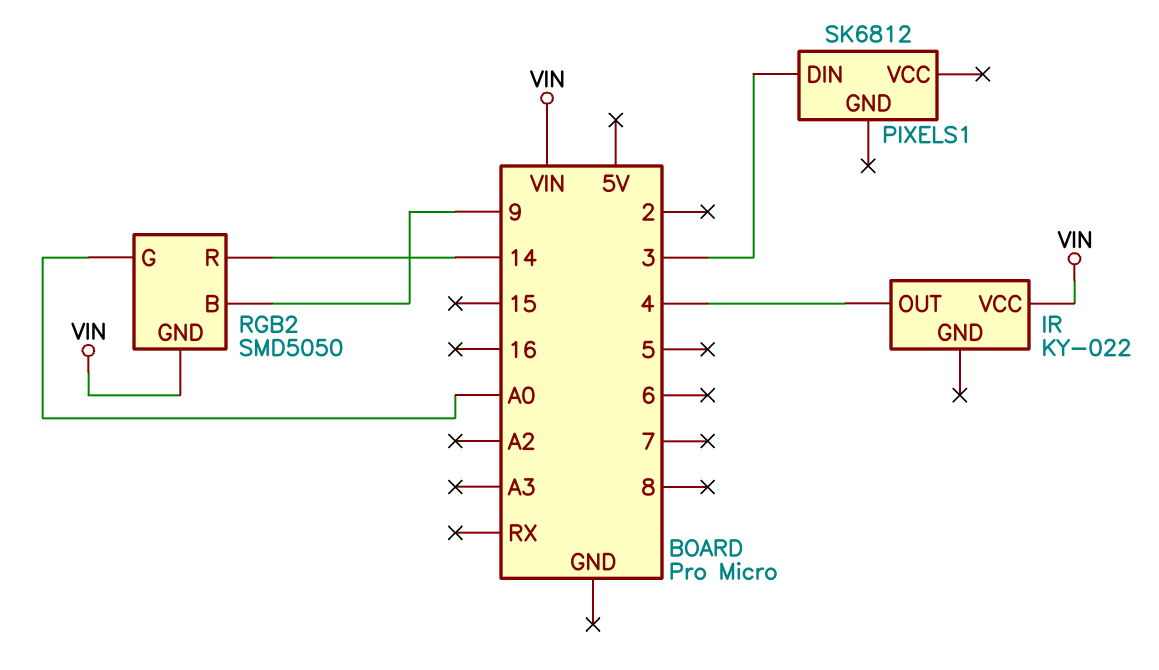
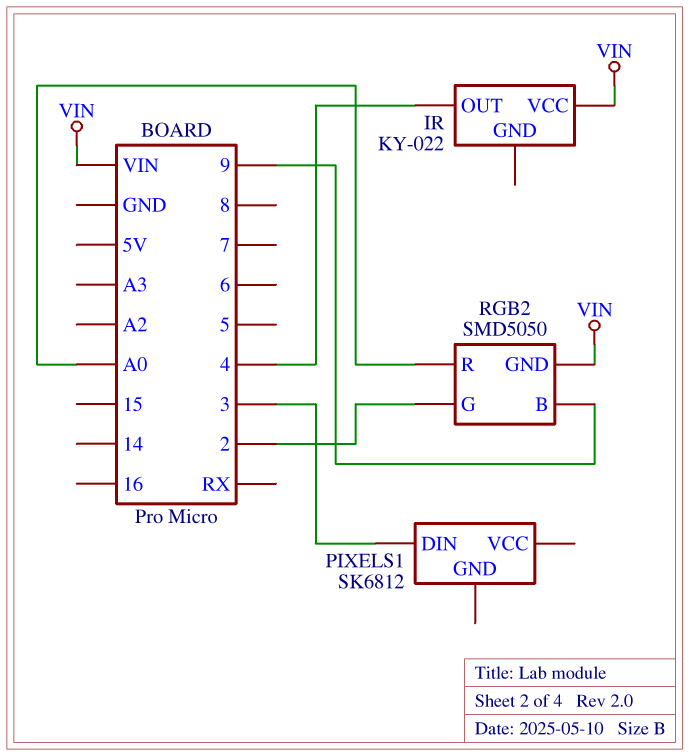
RGB2 pin G: A0 -> 2
RGB2 pin R: 14 -> A0

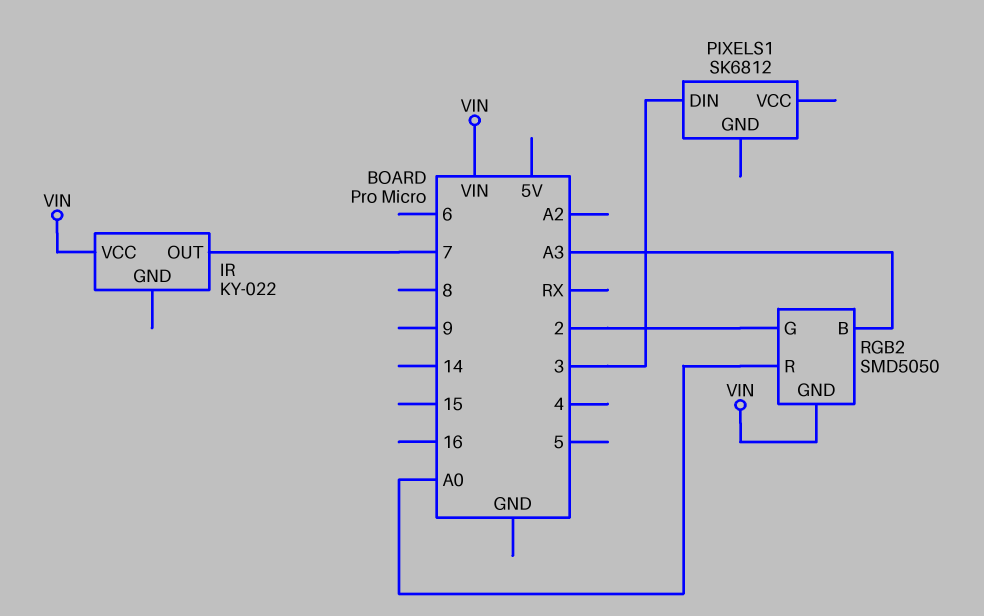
IR pin OUT: 4 -> 7
RGB2 pin B: 9 -> A3

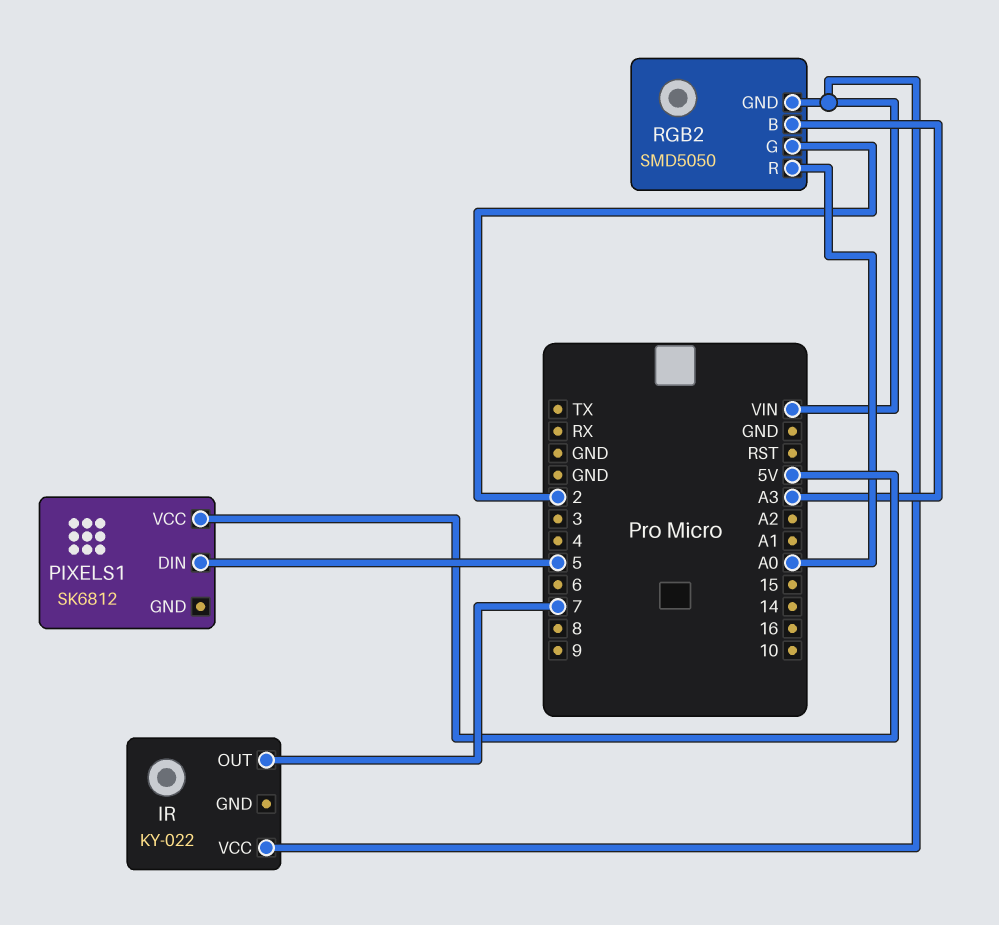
PIXELS1 pin DIN: 3 -> 5
PIXELS1 pin VCC: none -> 5V

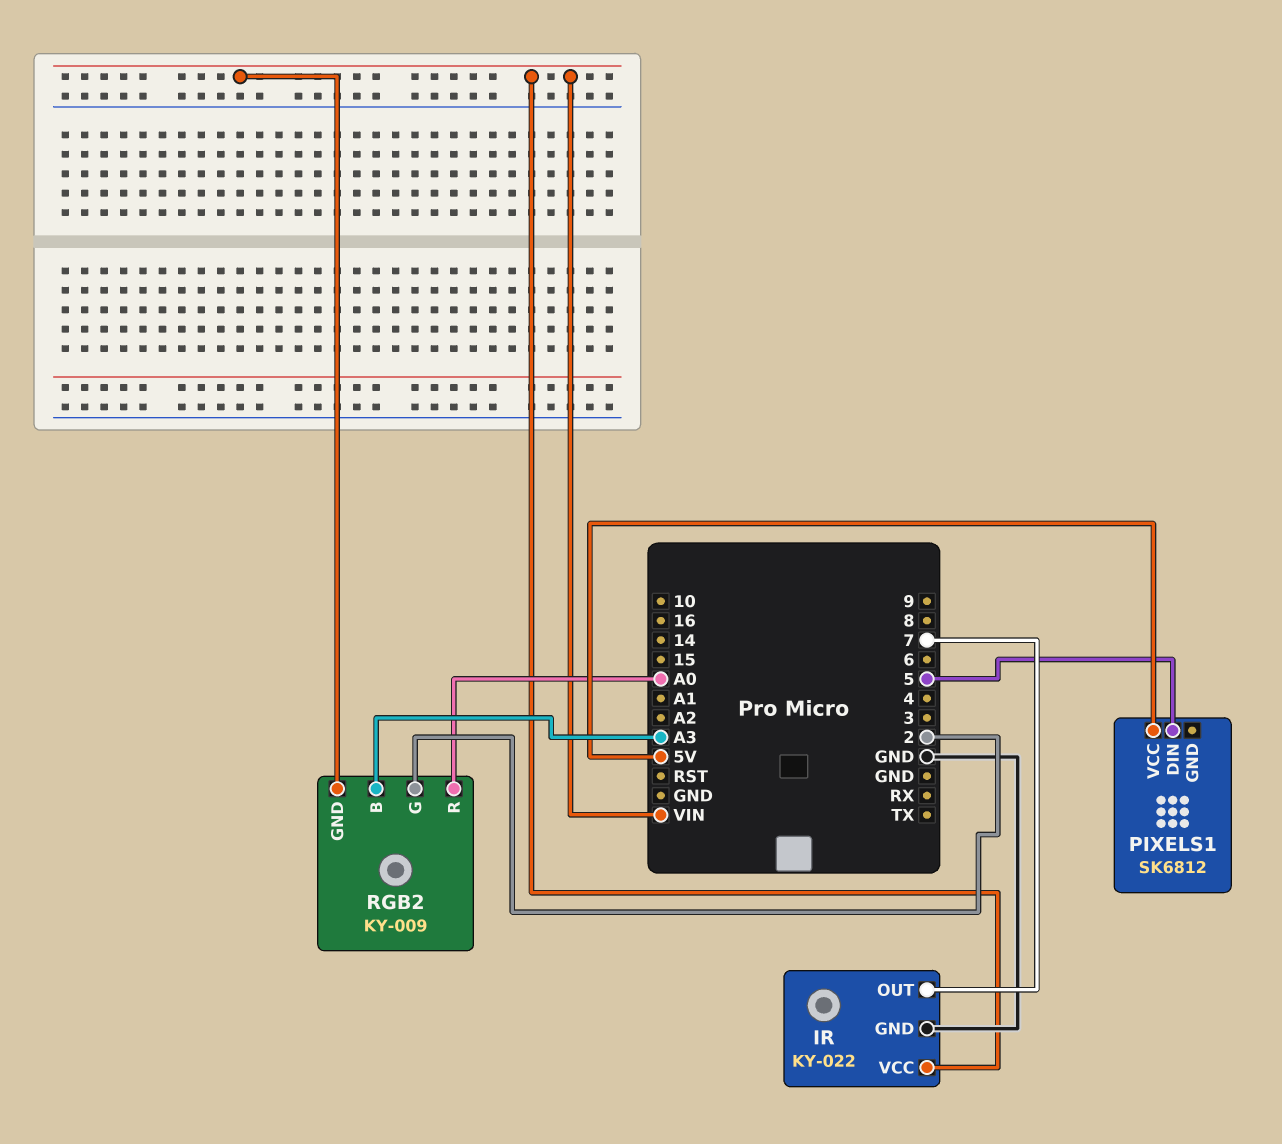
IR pin GND: none -> GND
RGB2: SMD5050 -> KY-009

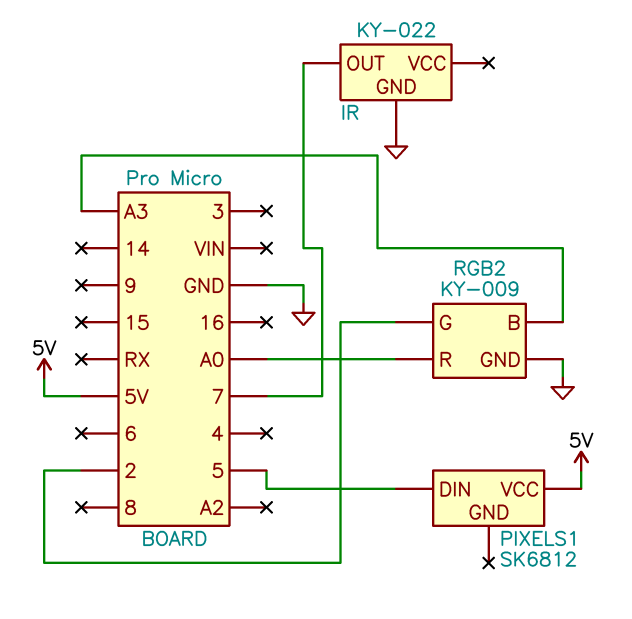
IR pin VCC: VIN -> none
RGB2 pin GND: VIN -> GND

